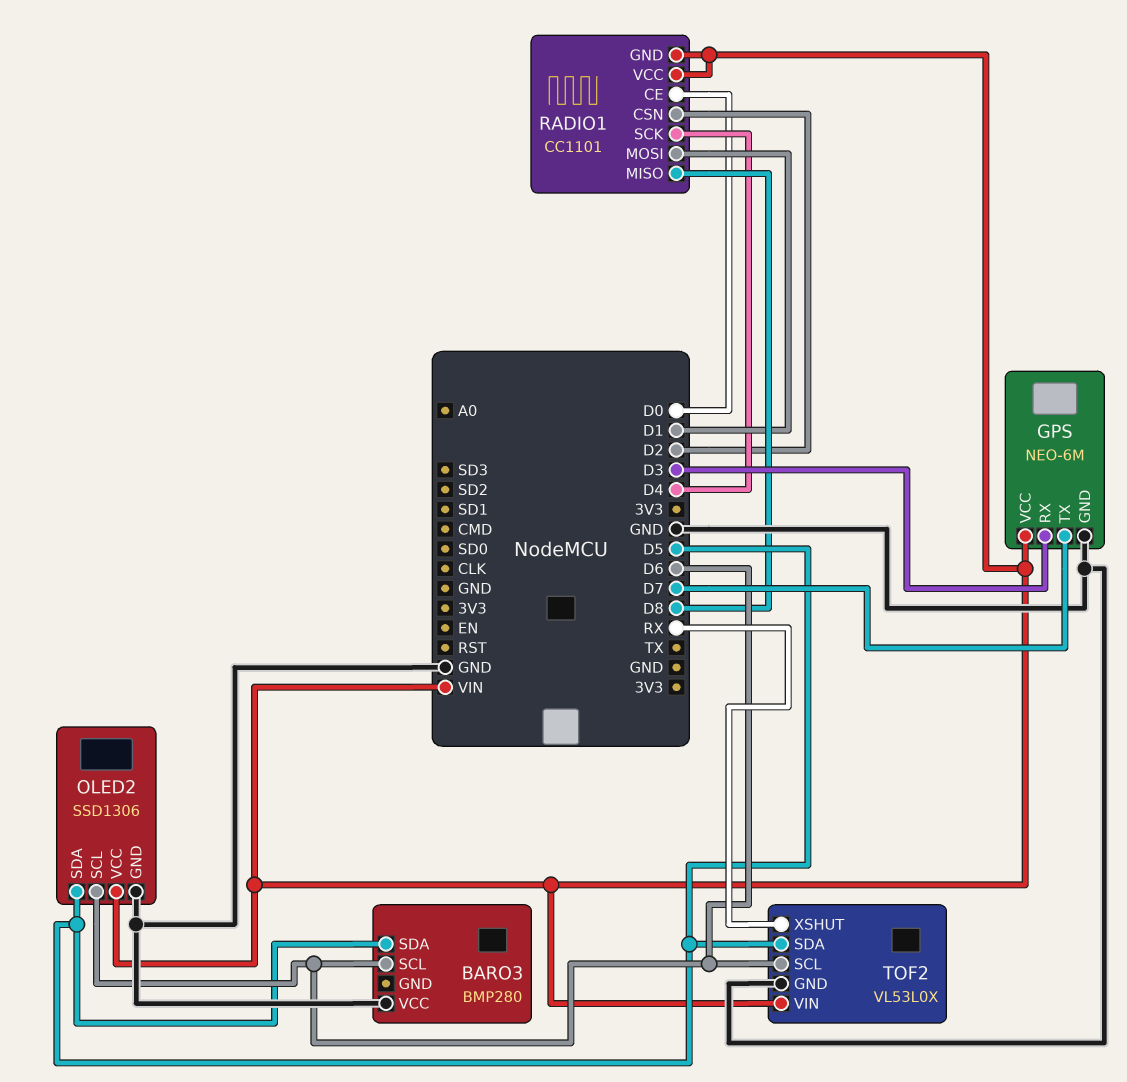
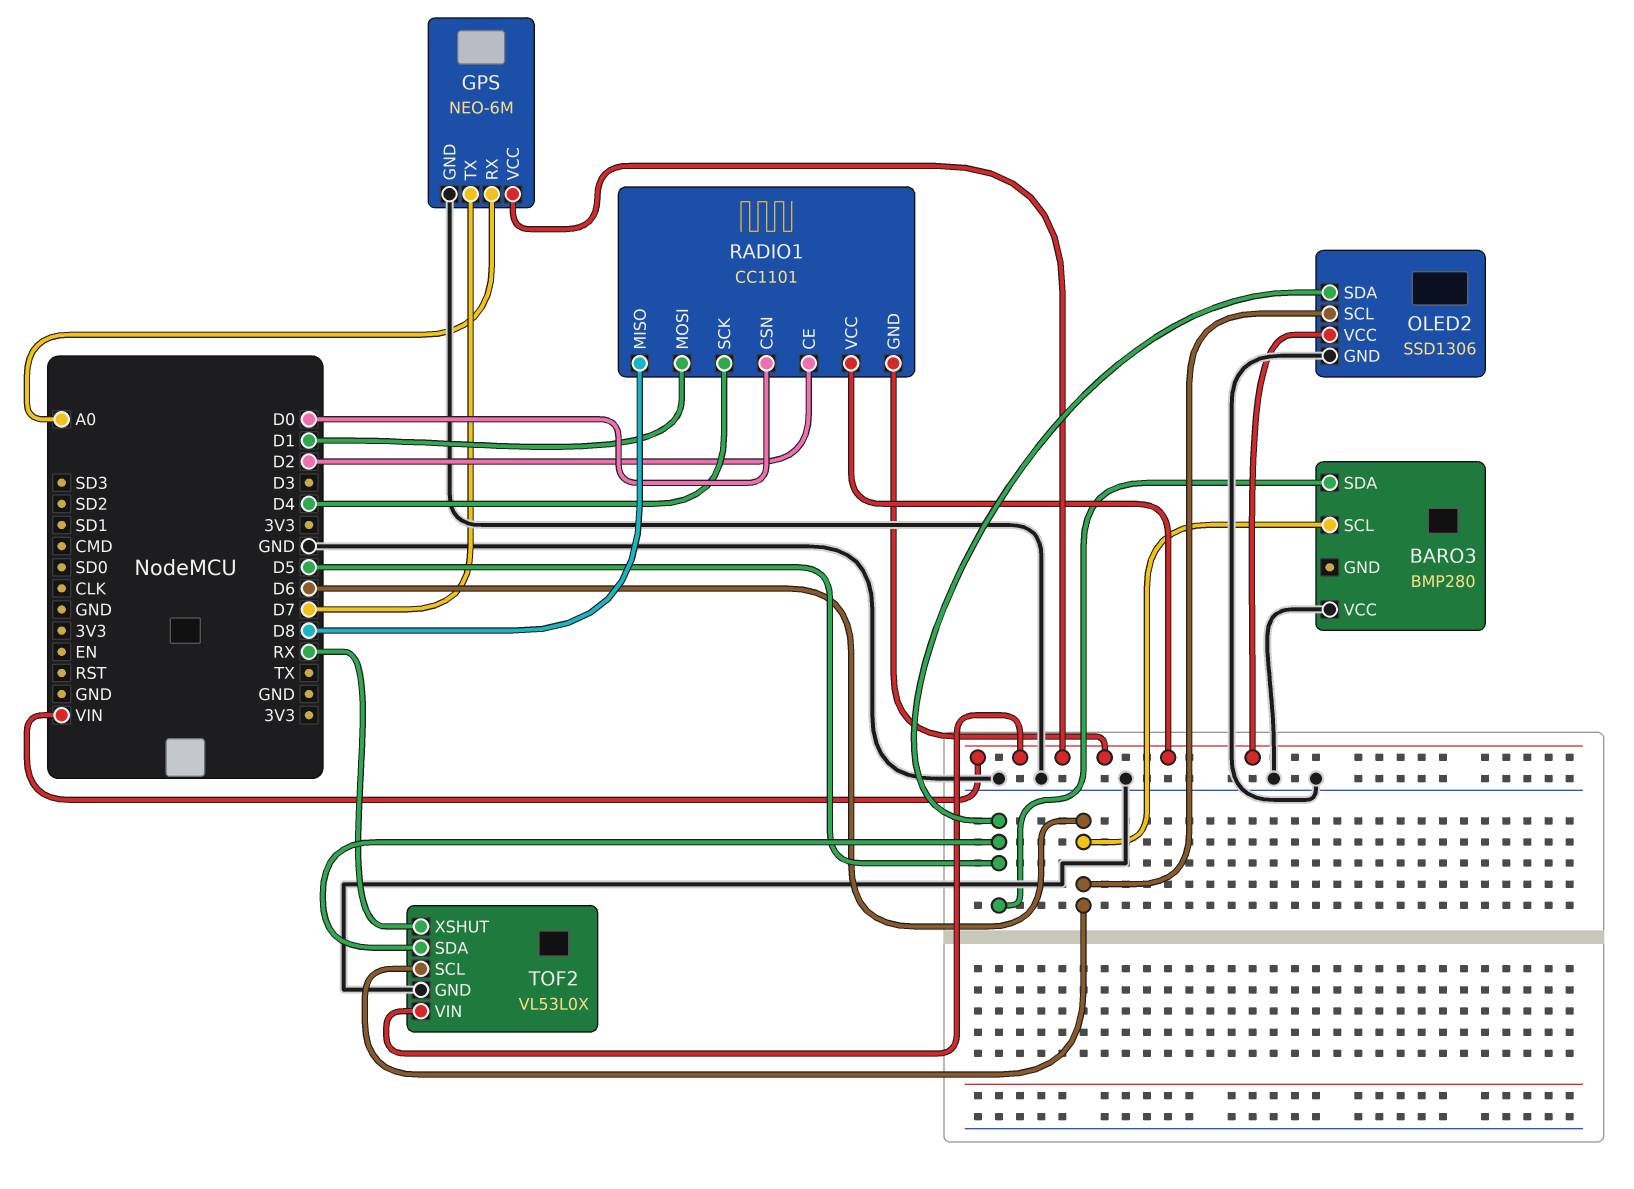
GPS pin RX: D3 -> A0
RADIO1 pin CE: D0 -> D2
RADIO1 pin CSN: D2 -> D0

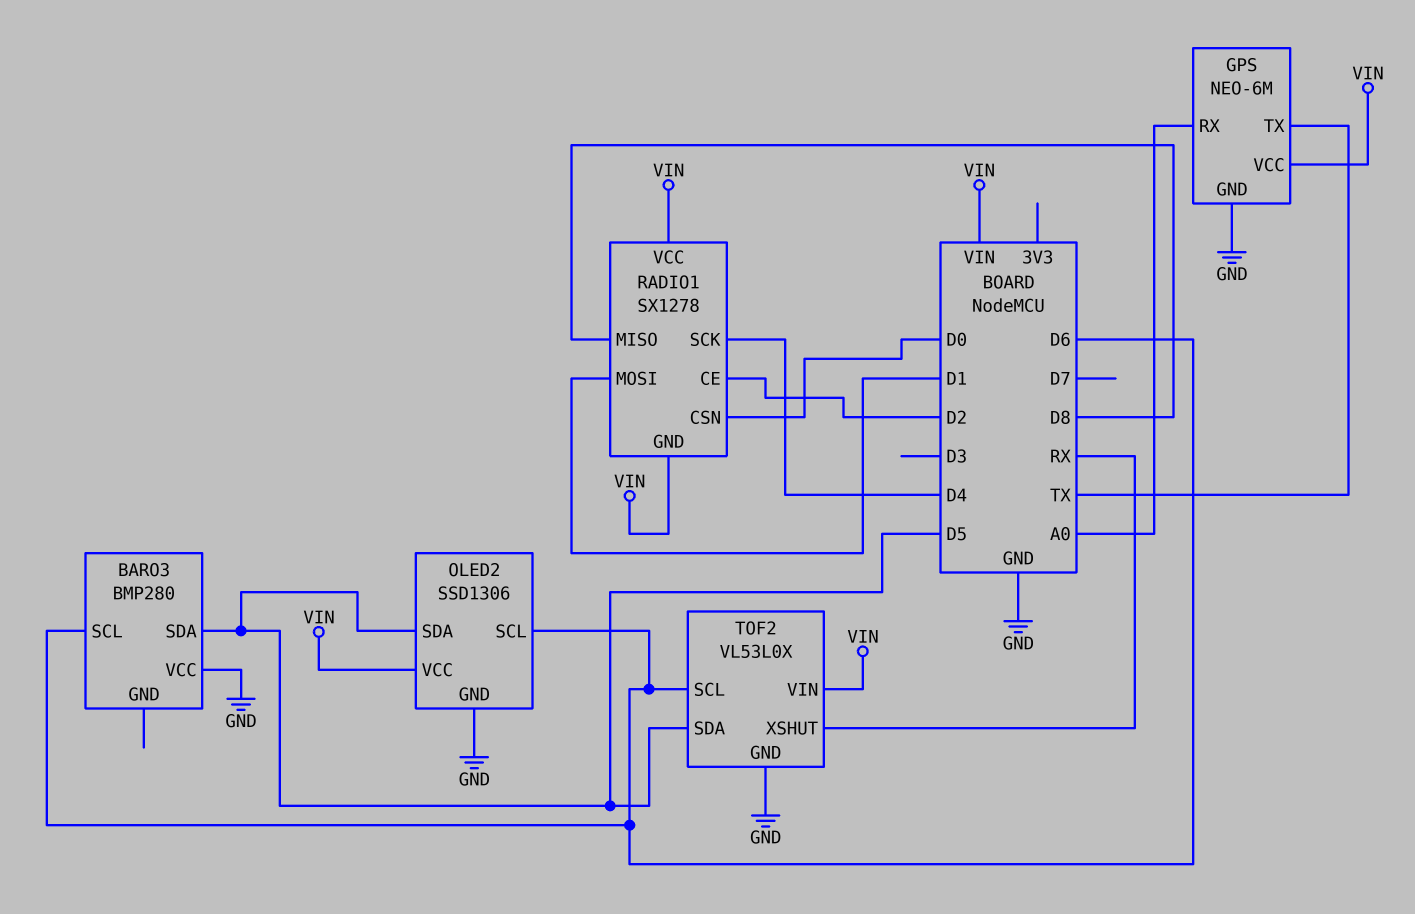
GPS pin TX: D7 -> TX
RADIO1: CC1101 -> SX1278

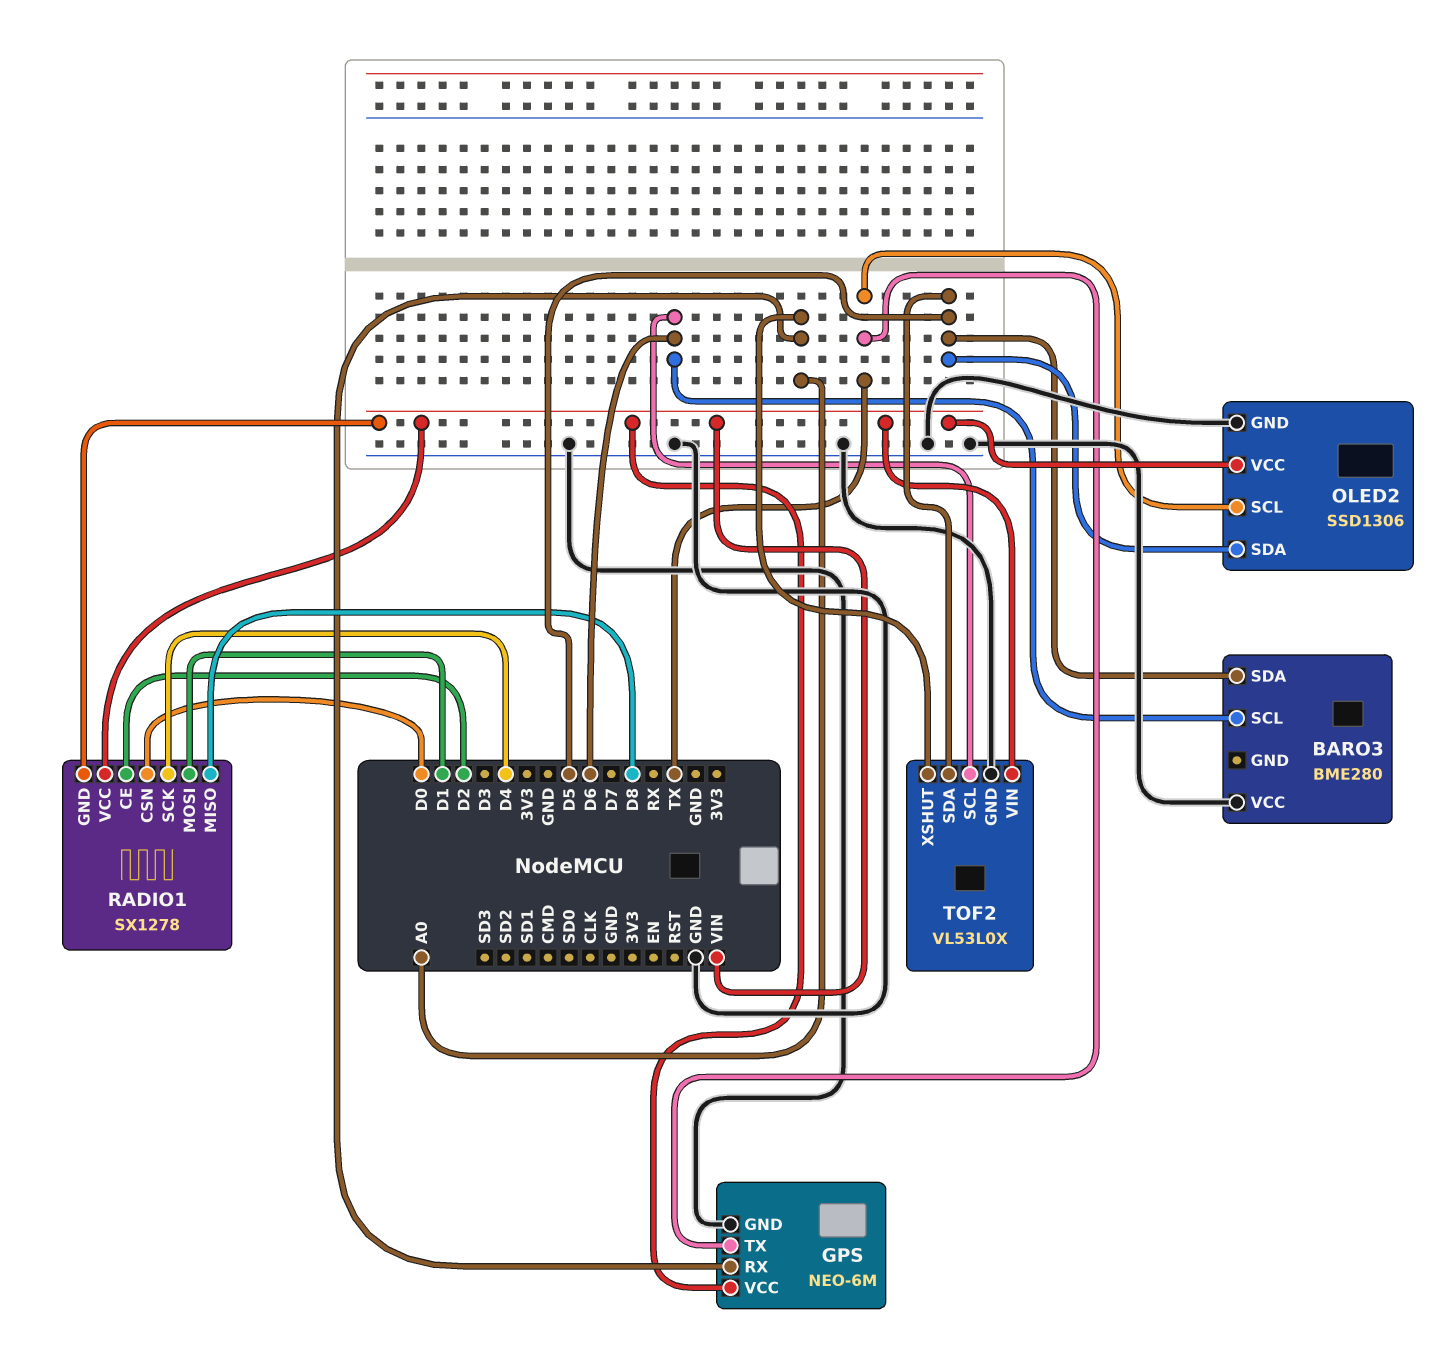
BARO3: BMP280 -> BME280
OLED2 pin SCL: D6 -> TX
TOF2 pin XSHUT: RX -> A0

